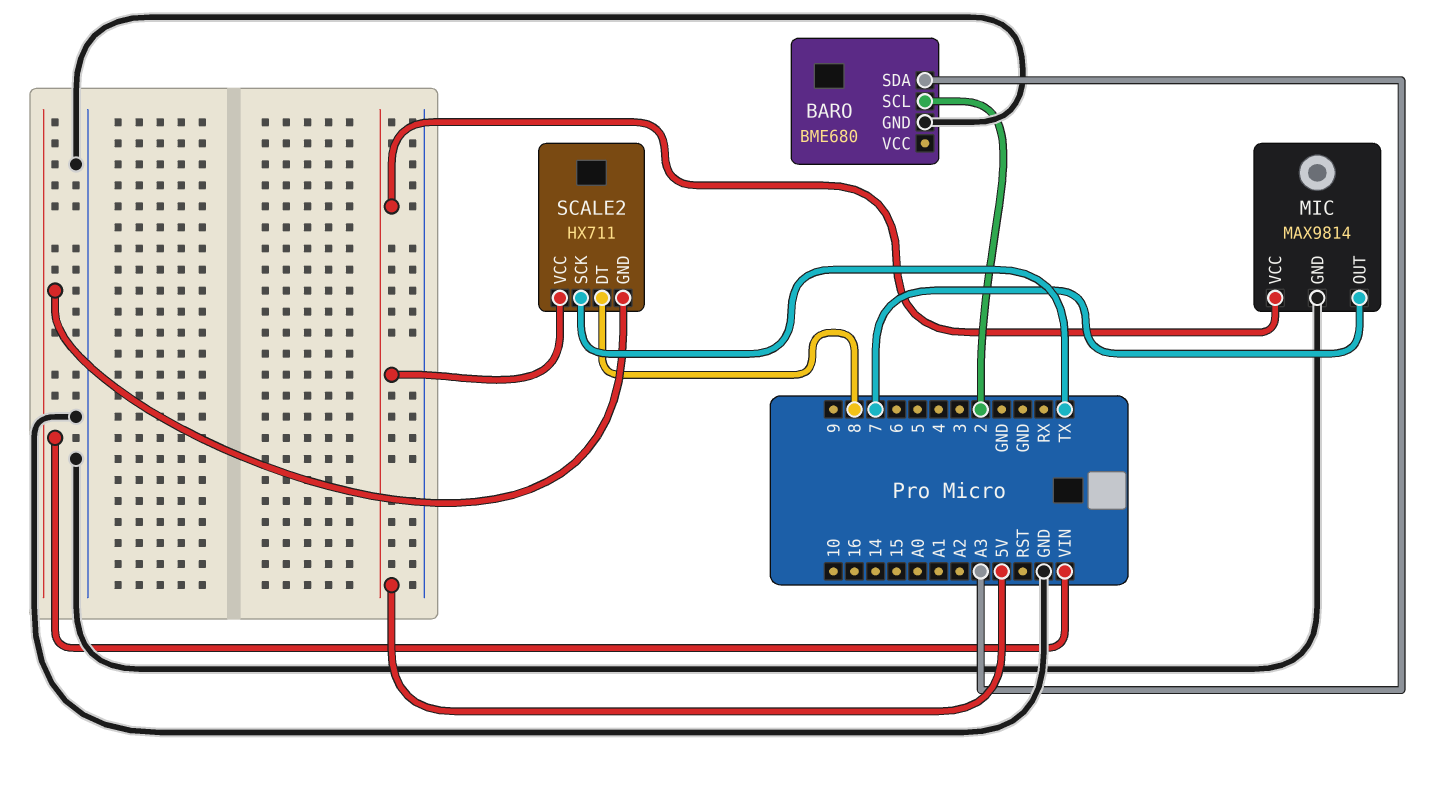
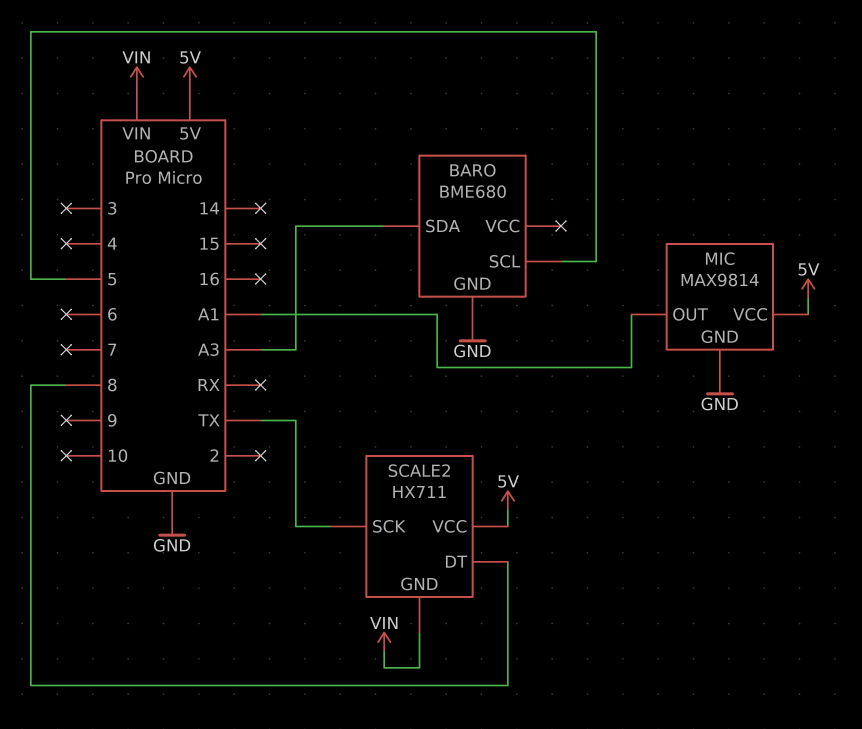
BARO pin SCL: 2 -> 5
MIC pin OUT: 7 -> A1

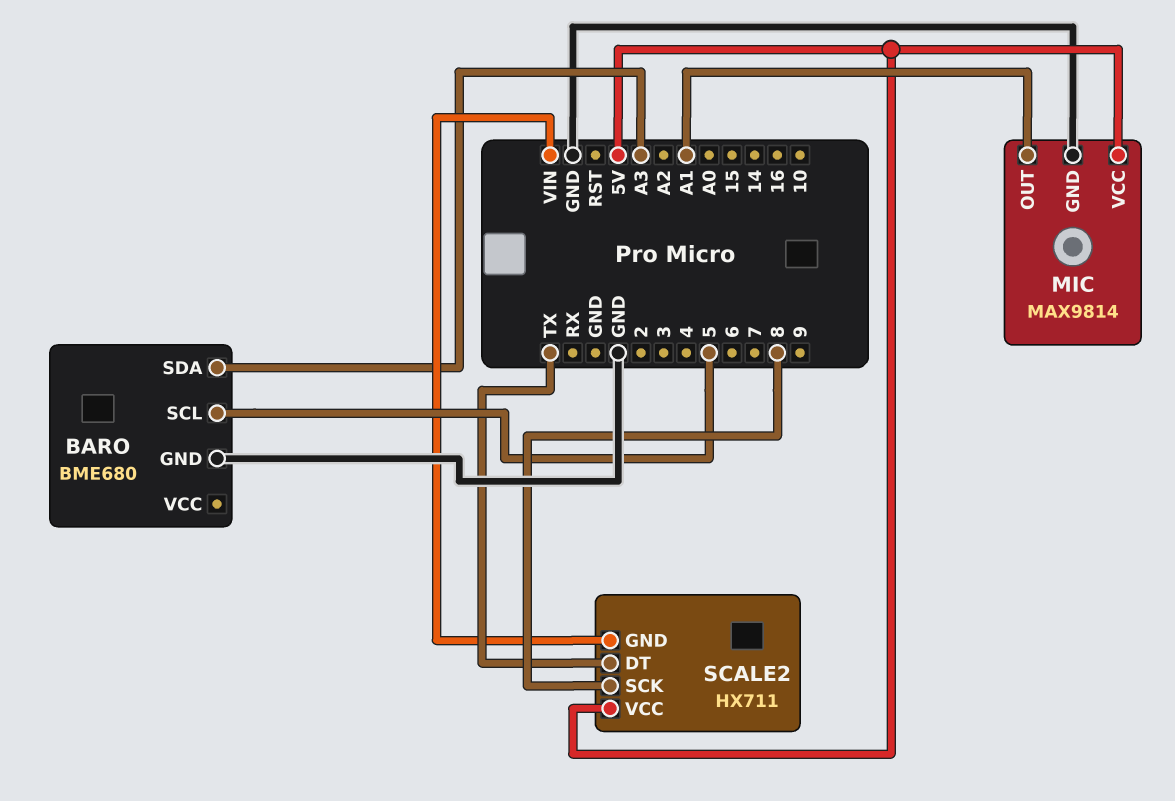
SCALE2 pin DT: 8 -> TX
SCALE2 pin SCK: TX -> 8

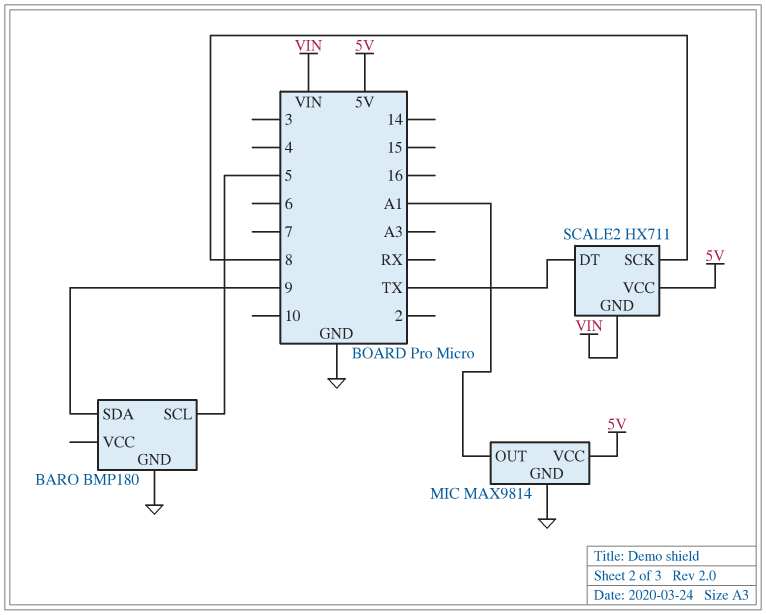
BARO: BME680 -> BMP180
BARO pin SDA: A3 -> 9

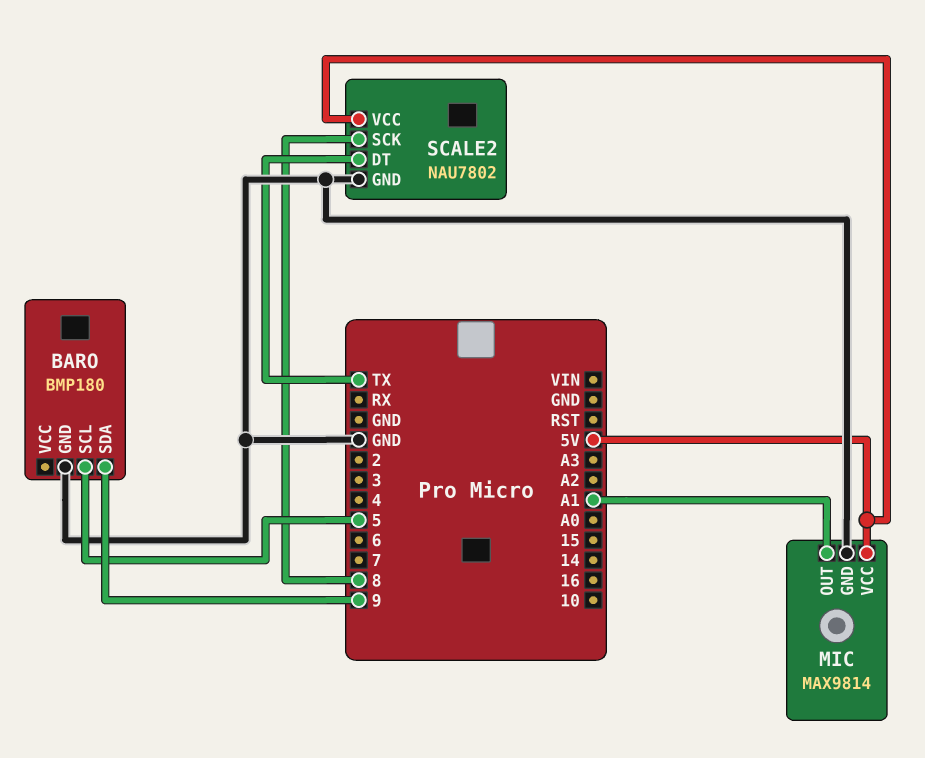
SCALE2: HX711 -> NAU7802
SCALE2 pin GND: VIN -> GND

